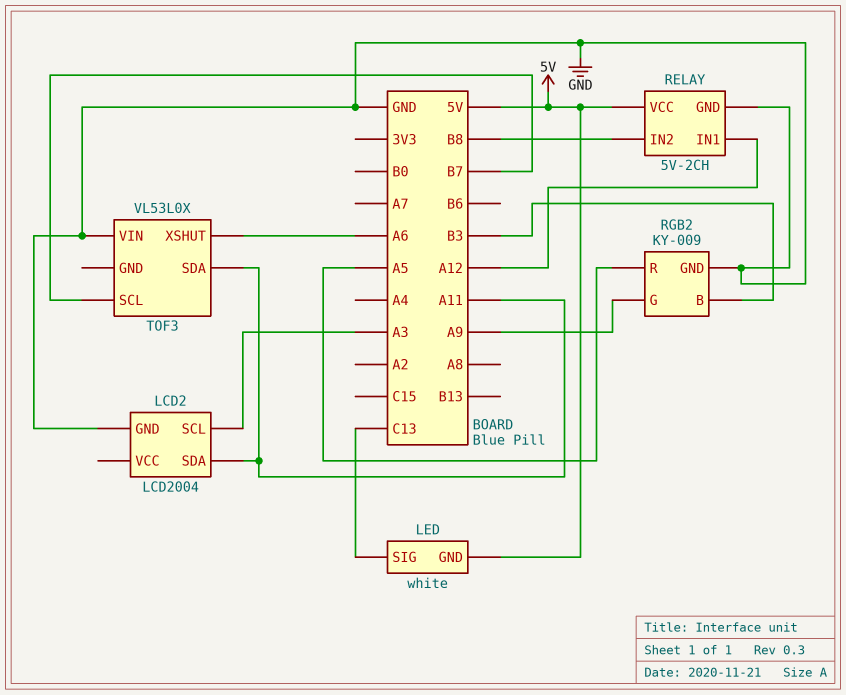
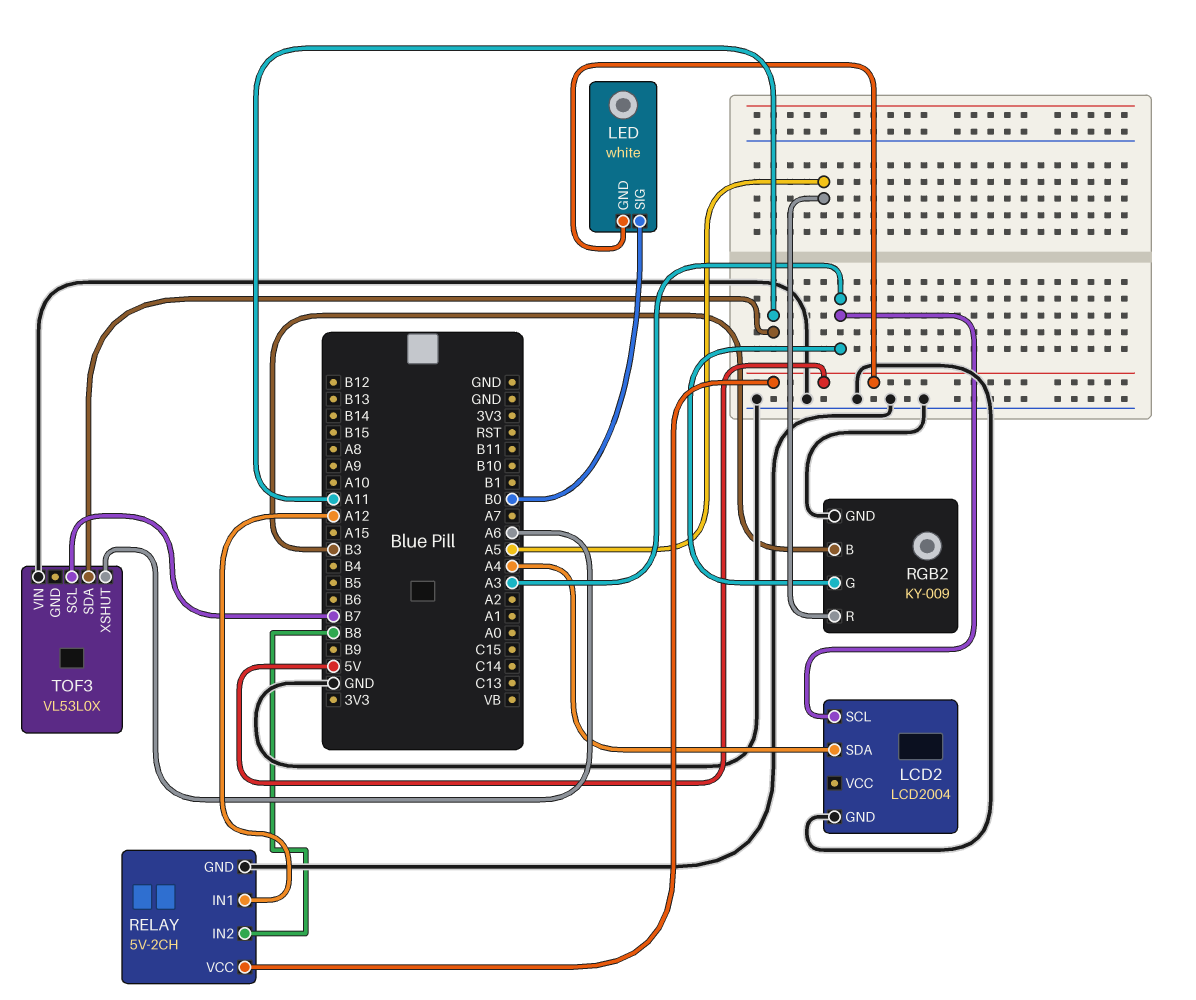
LCD2 pin SDA: A11 -> A4
LED pin SIG: C13 -> B0
RGB2 pin G: A9 -> A3

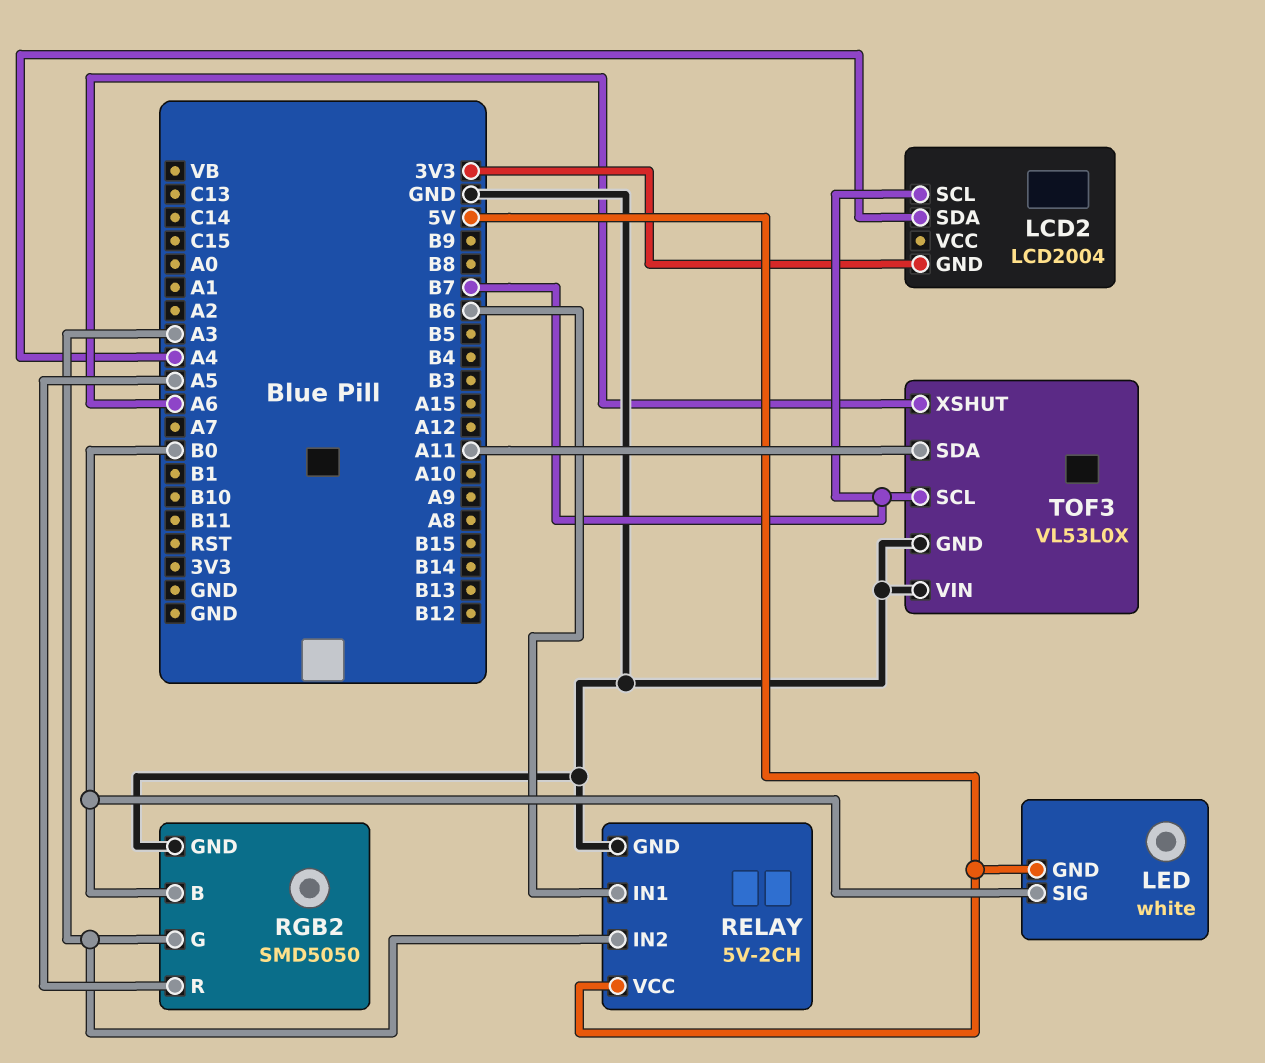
LCD2 pin GND: GND -> 3V3
LCD2 pin SCL: A3 -> B7
RELAY pin IN1: A12 -> B6
RELAY pin IN2: B8 -> A3
RGB2: KY-009 -> SMD5050
RGB2 pin B: B3 -> B0
TOF3 pin GND: none -> GND

